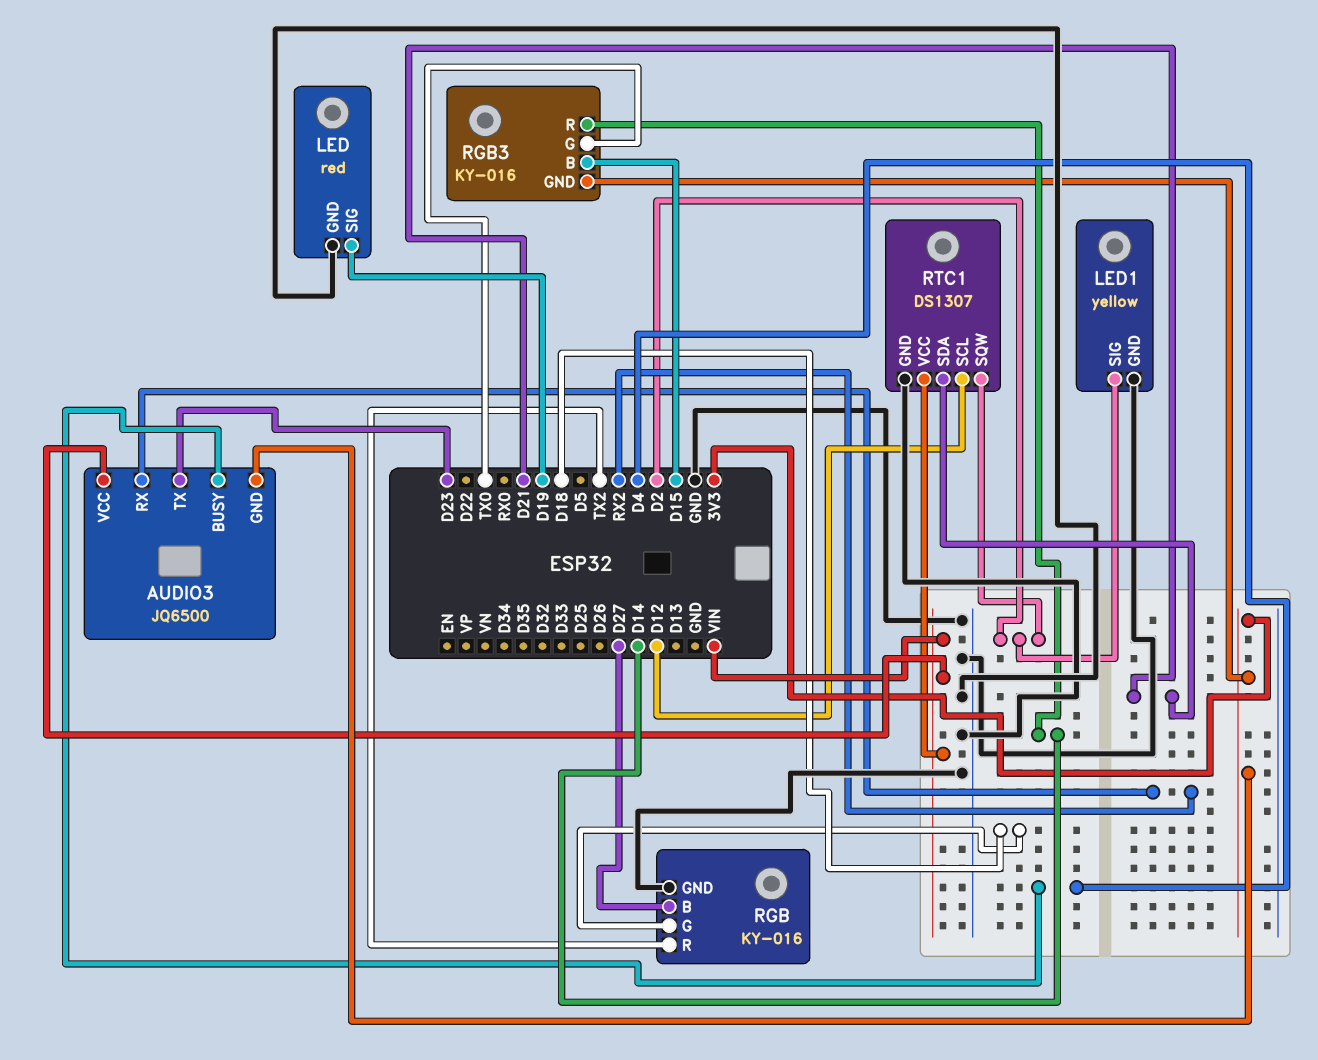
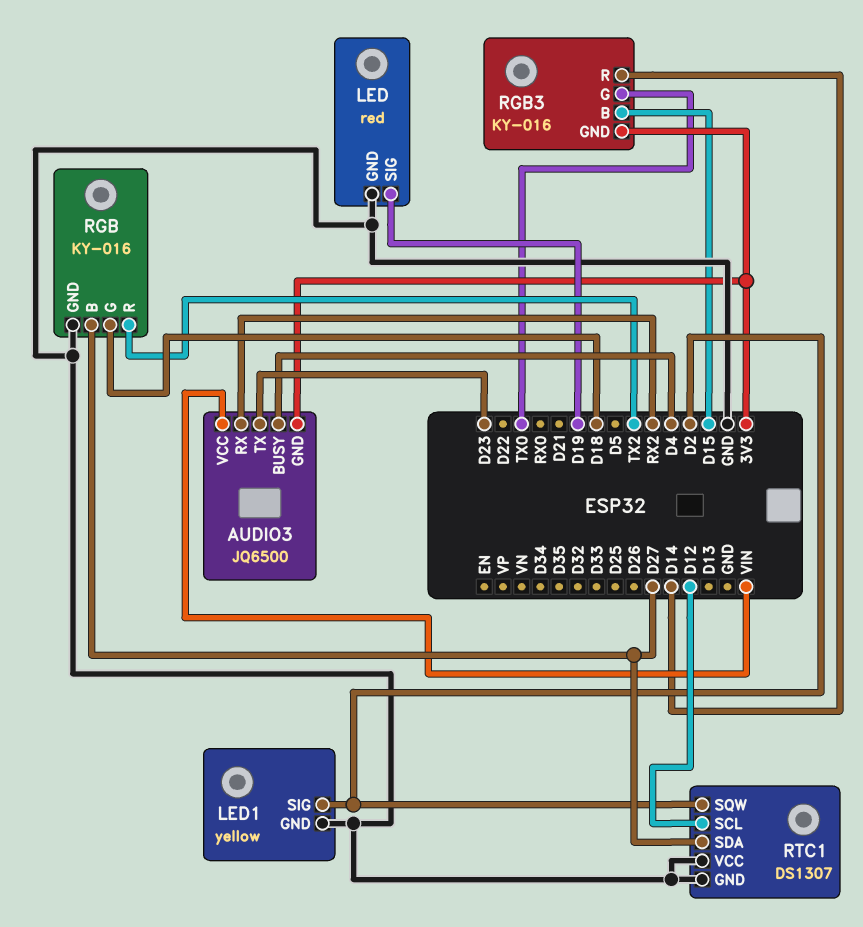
RTC1 pin SDA: D21 -> D27
RTC1 pin VCC: VIN -> GND

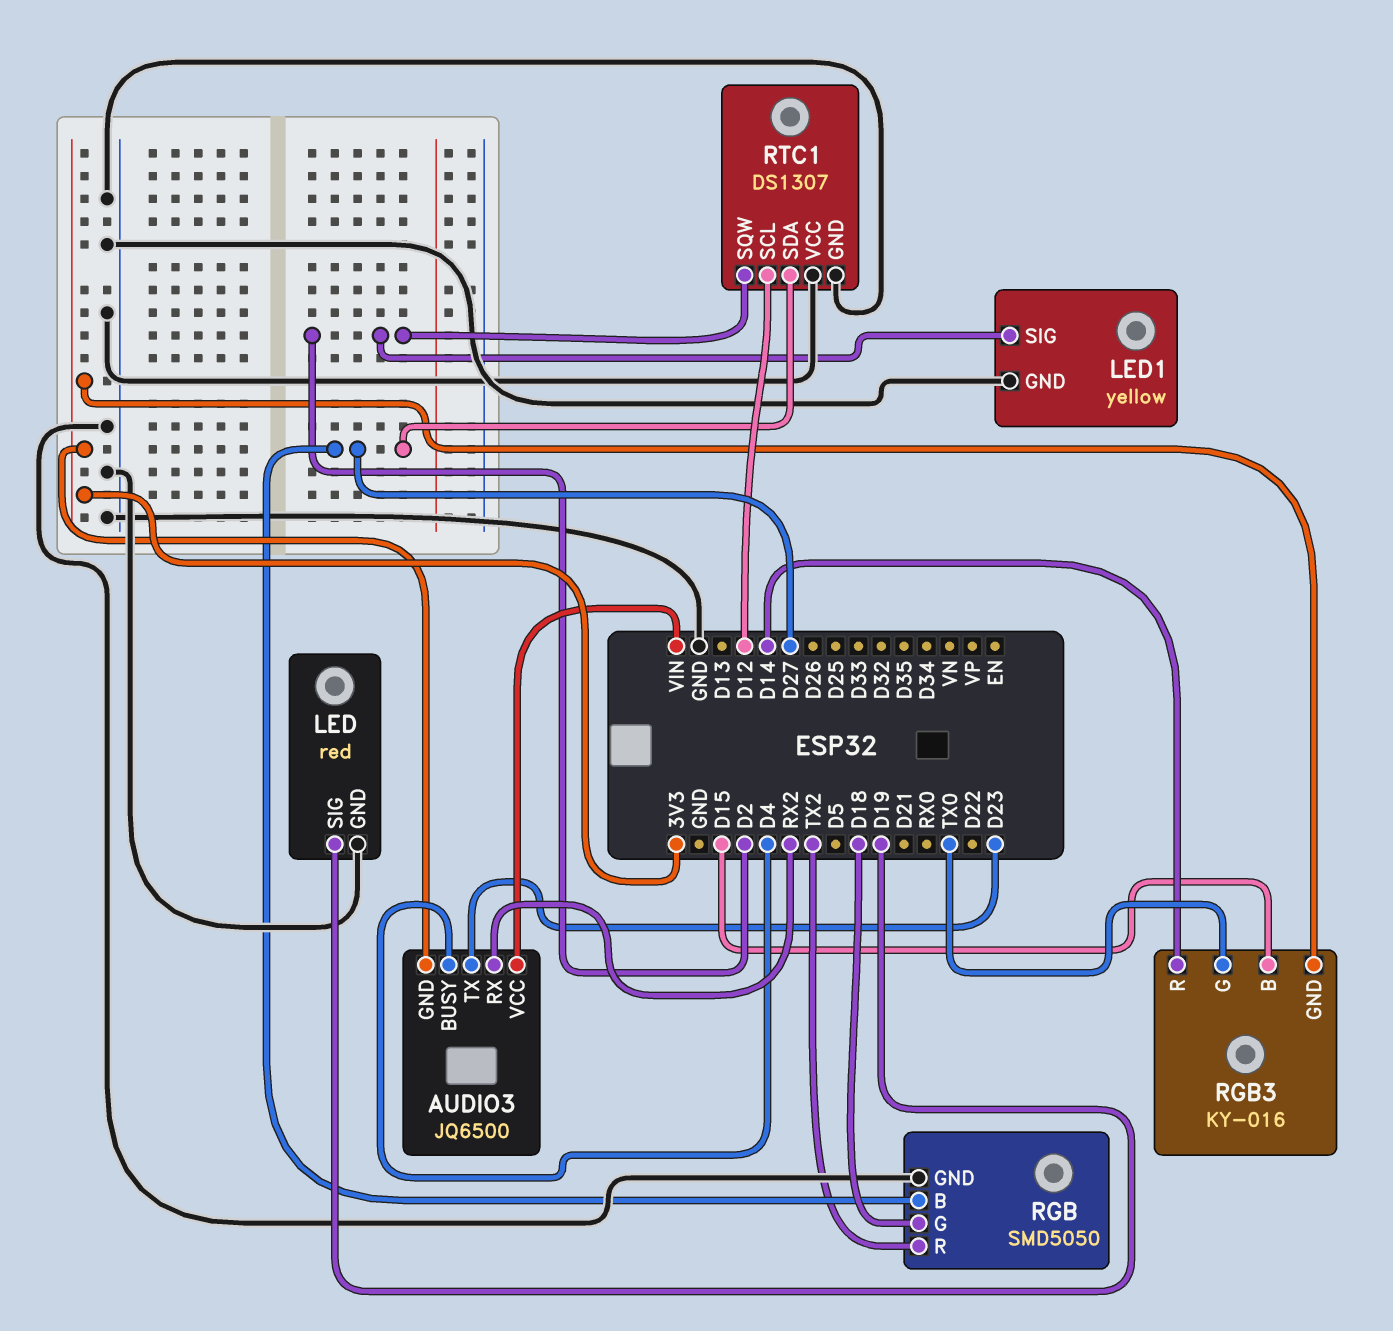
RGB: KY-016 -> SMD5050

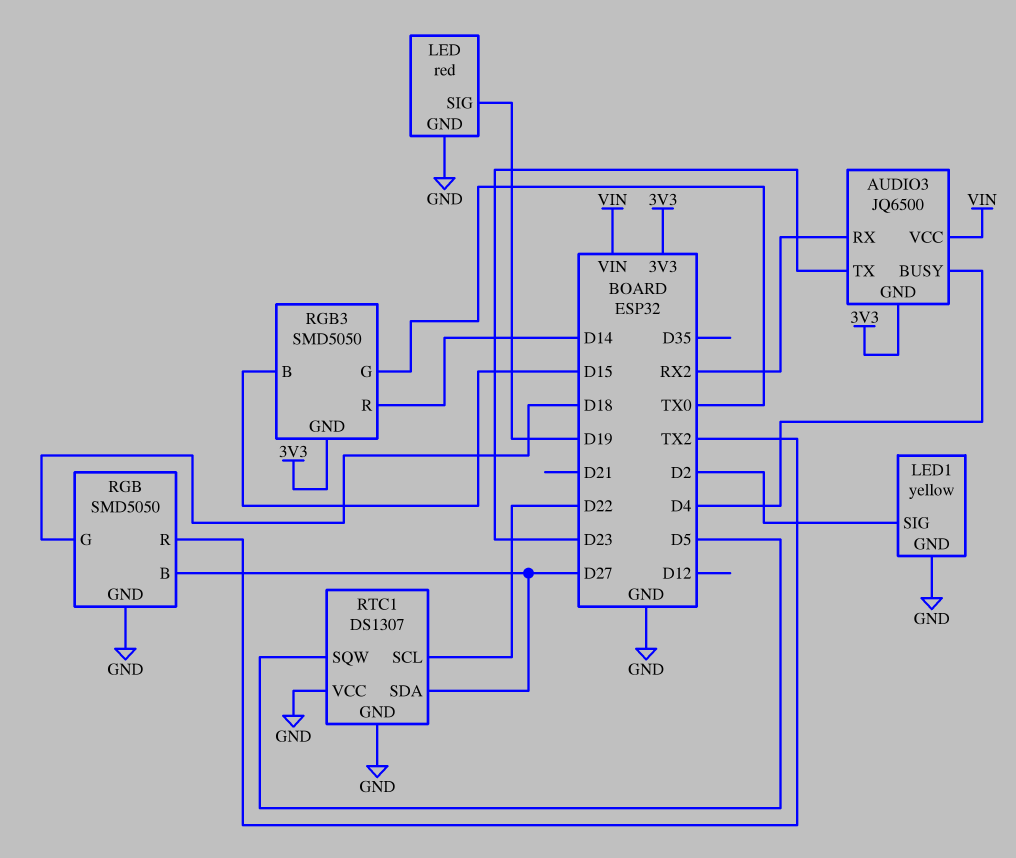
RGB3: KY-016 -> SMD5050
RTC1 pin SCL: D12 -> D22
RTC1 pin SQW: D2 -> D5

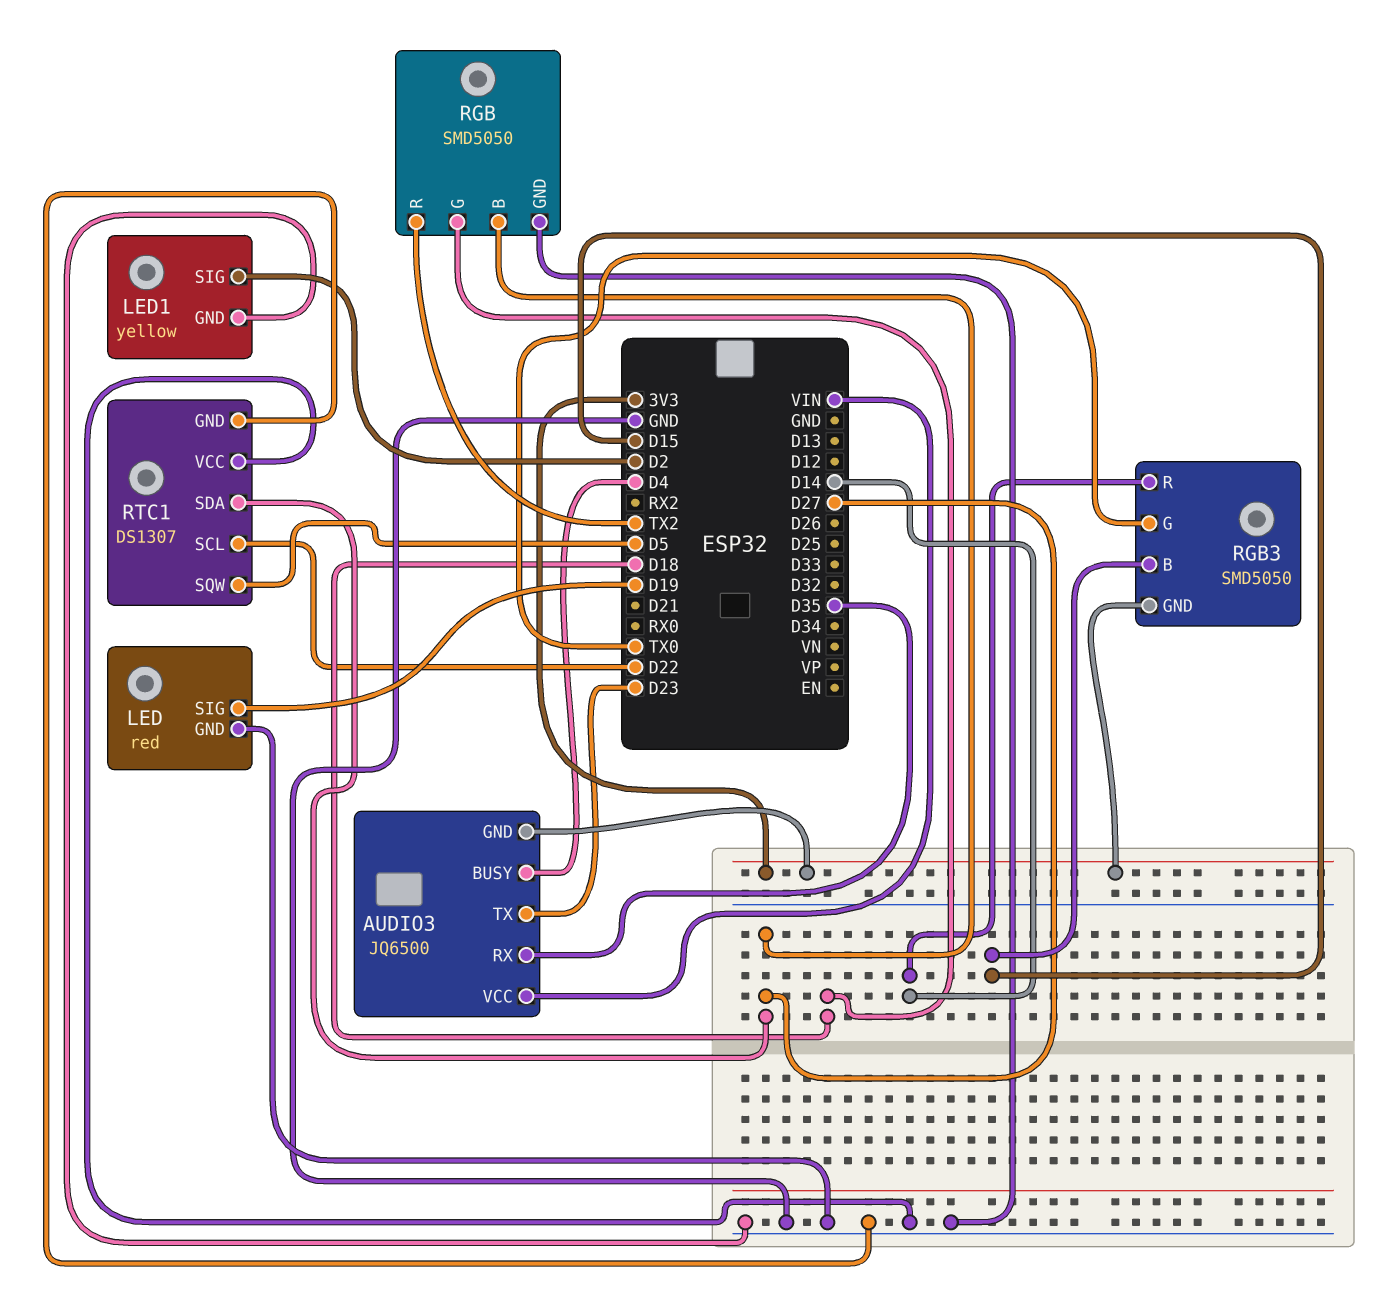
AUDIO3 pin RX: RX2 -> D35

